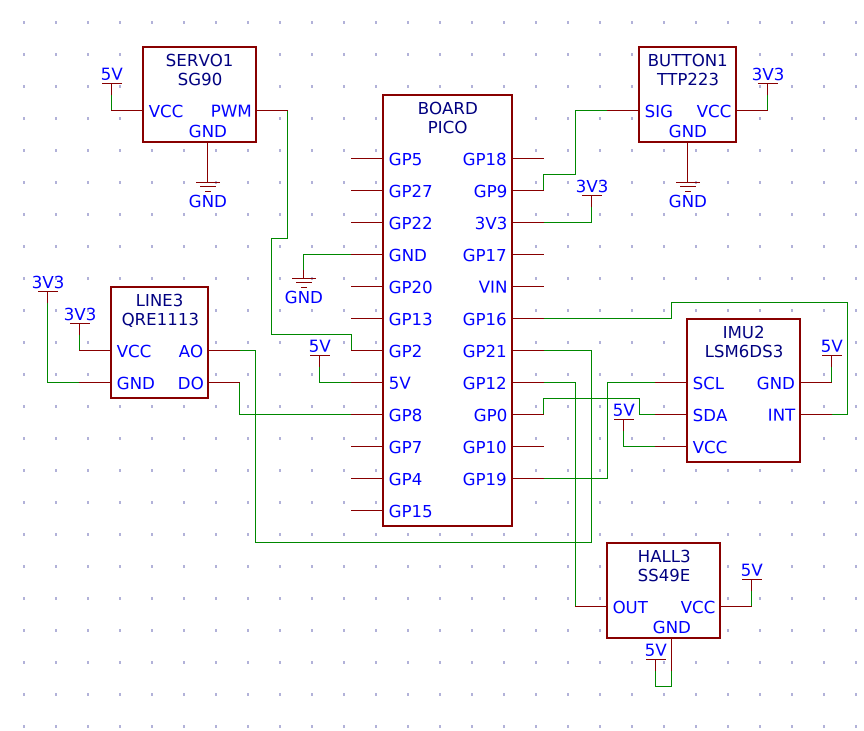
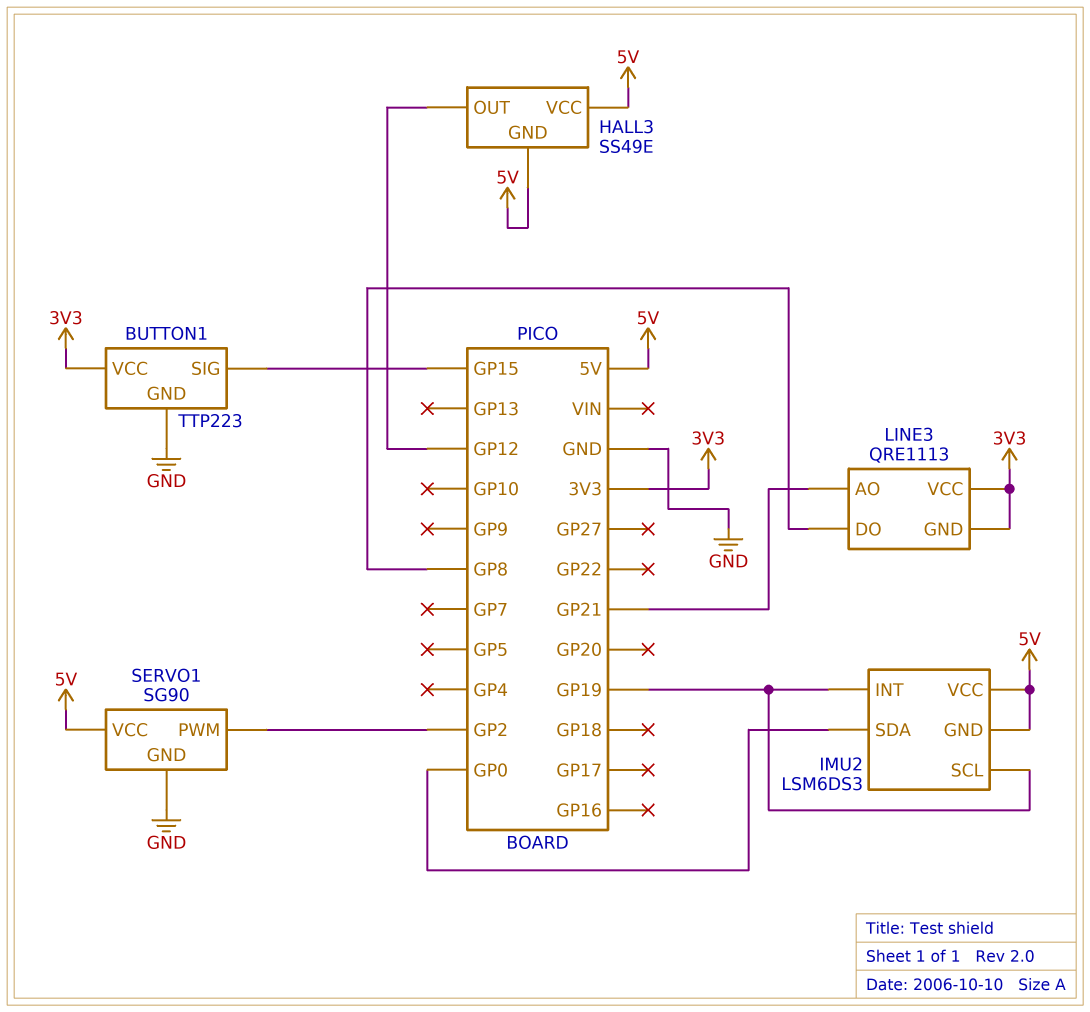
BUTTON1 pin SIG: GP9 -> GP15
IMU2 pin INT: GP16 -> GP19

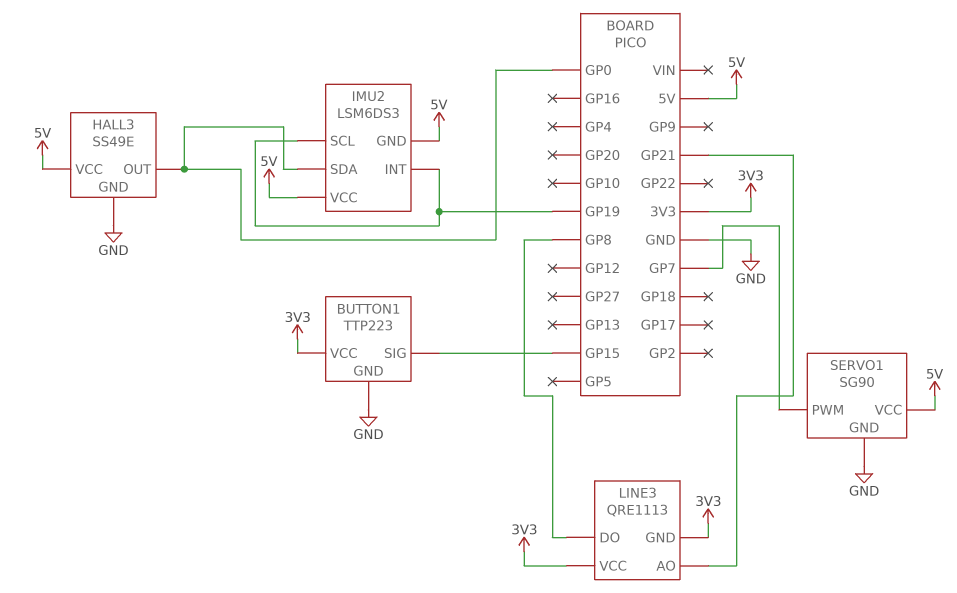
HALL3 pin GND: 5V -> GND
HALL3 pin OUT: GP12 -> GP0
SERVO1 pin PWM: GP2 -> GP7

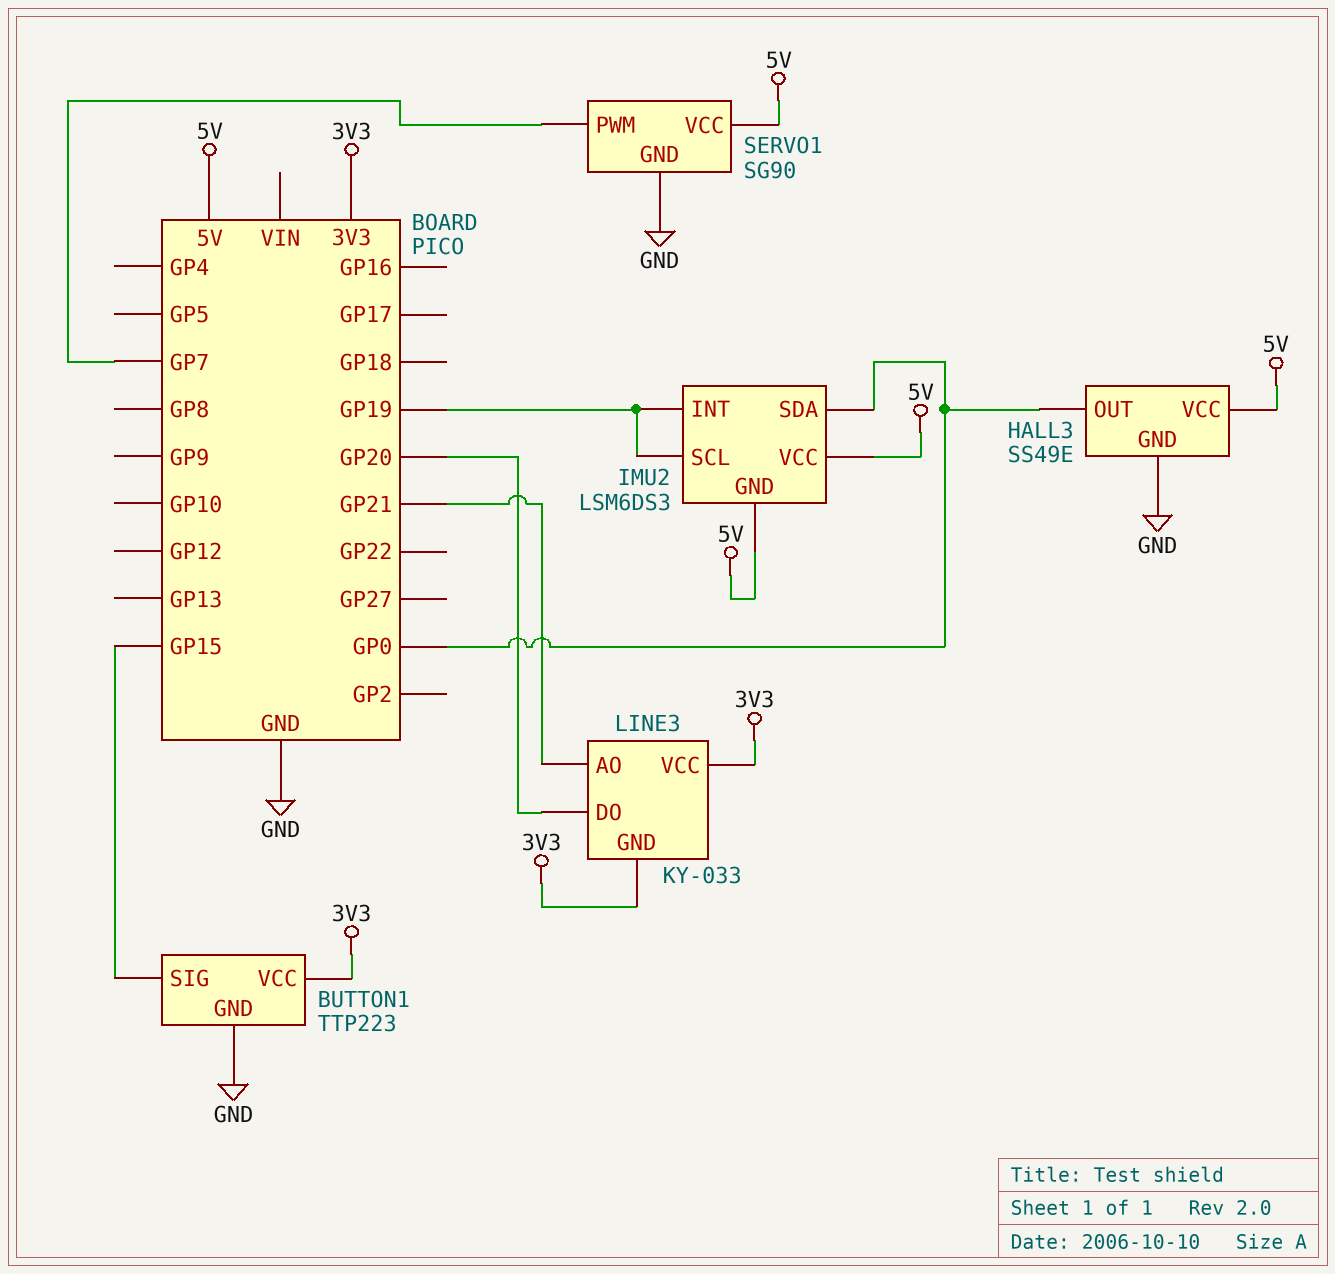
LINE3: QRE1113 -> KY-033
LINE3 pin DO: GP8 -> GP20

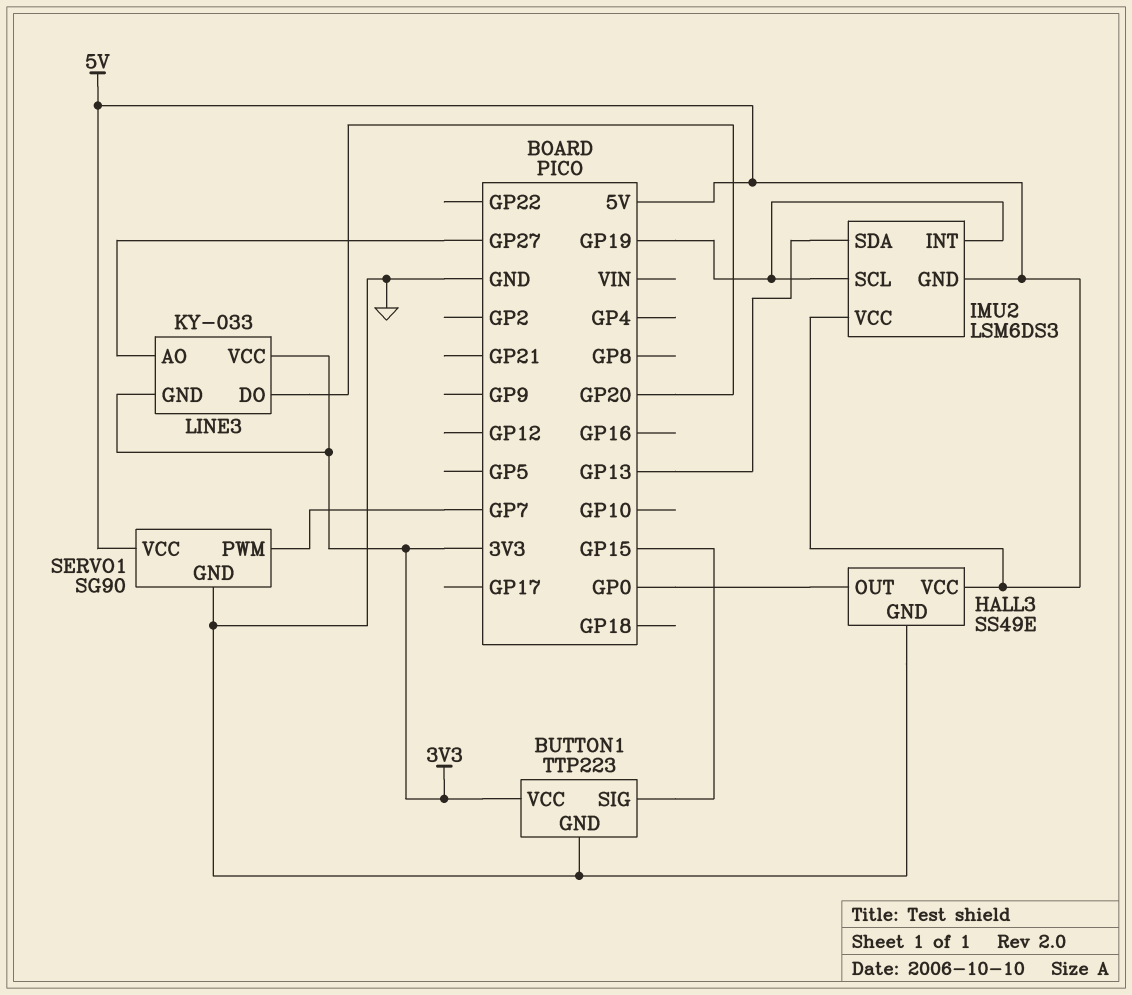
IMU2 pin SDA: GP0 -> GP13
LINE3 pin AO: GP21 -> GP27

